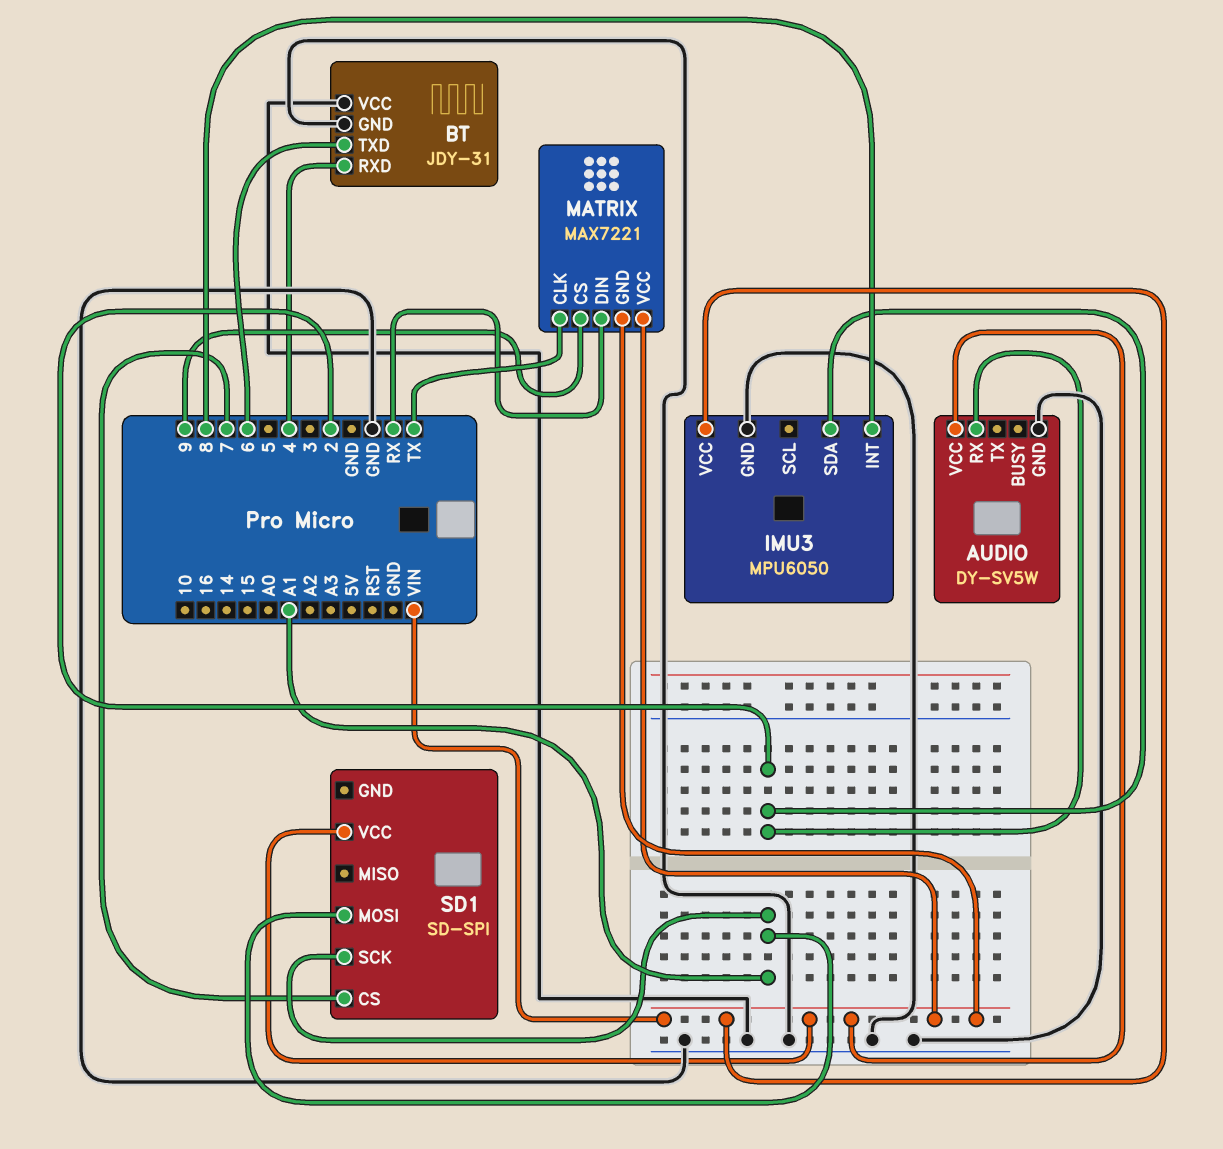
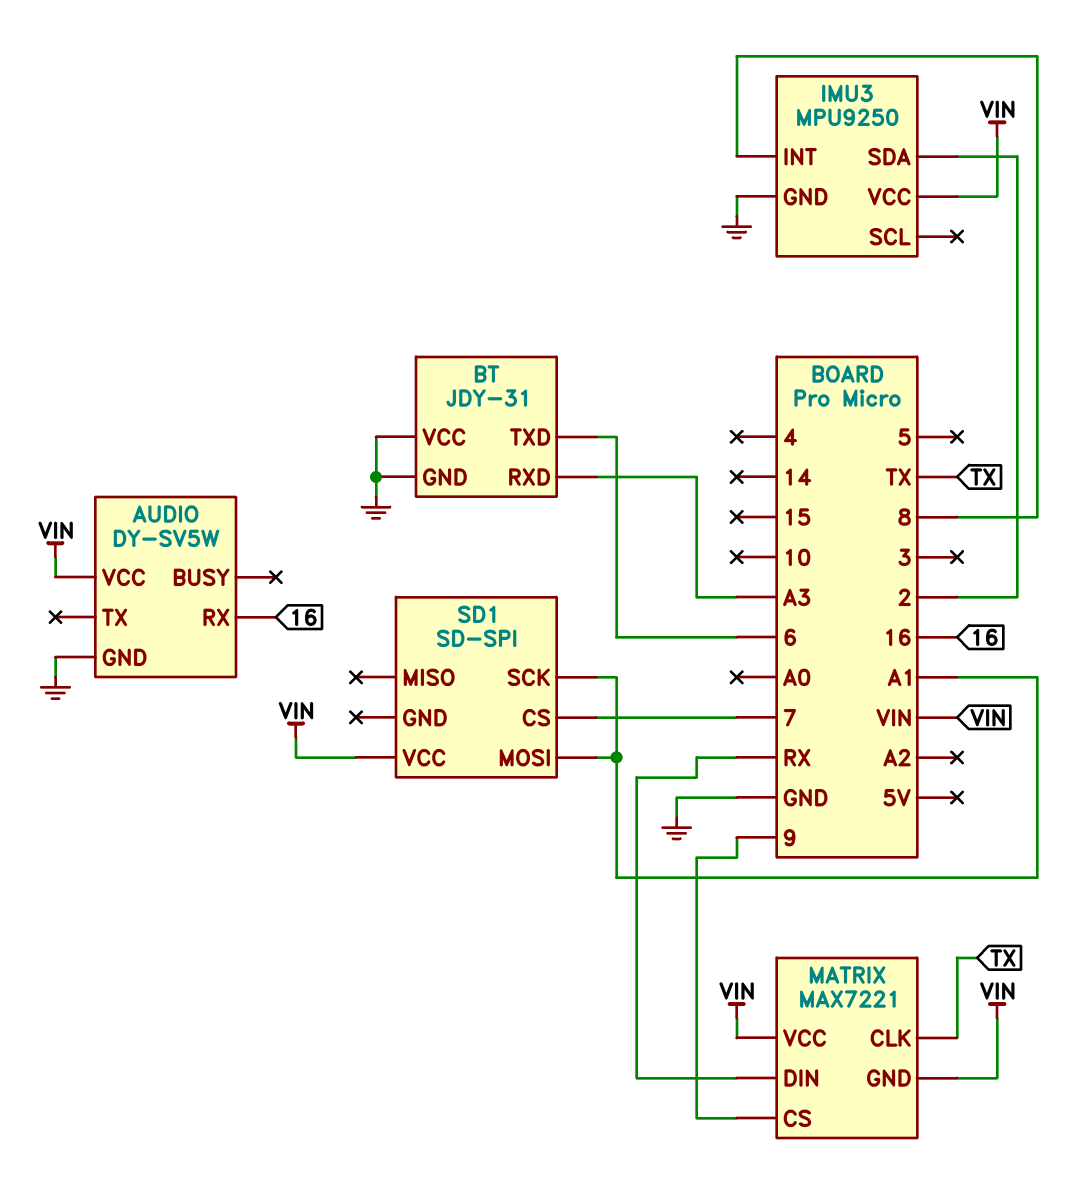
AUDIO pin RX: 2 -> 16
BT pin RXD: 4 -> A3
IMU3: MPU6050 -> MPU9250

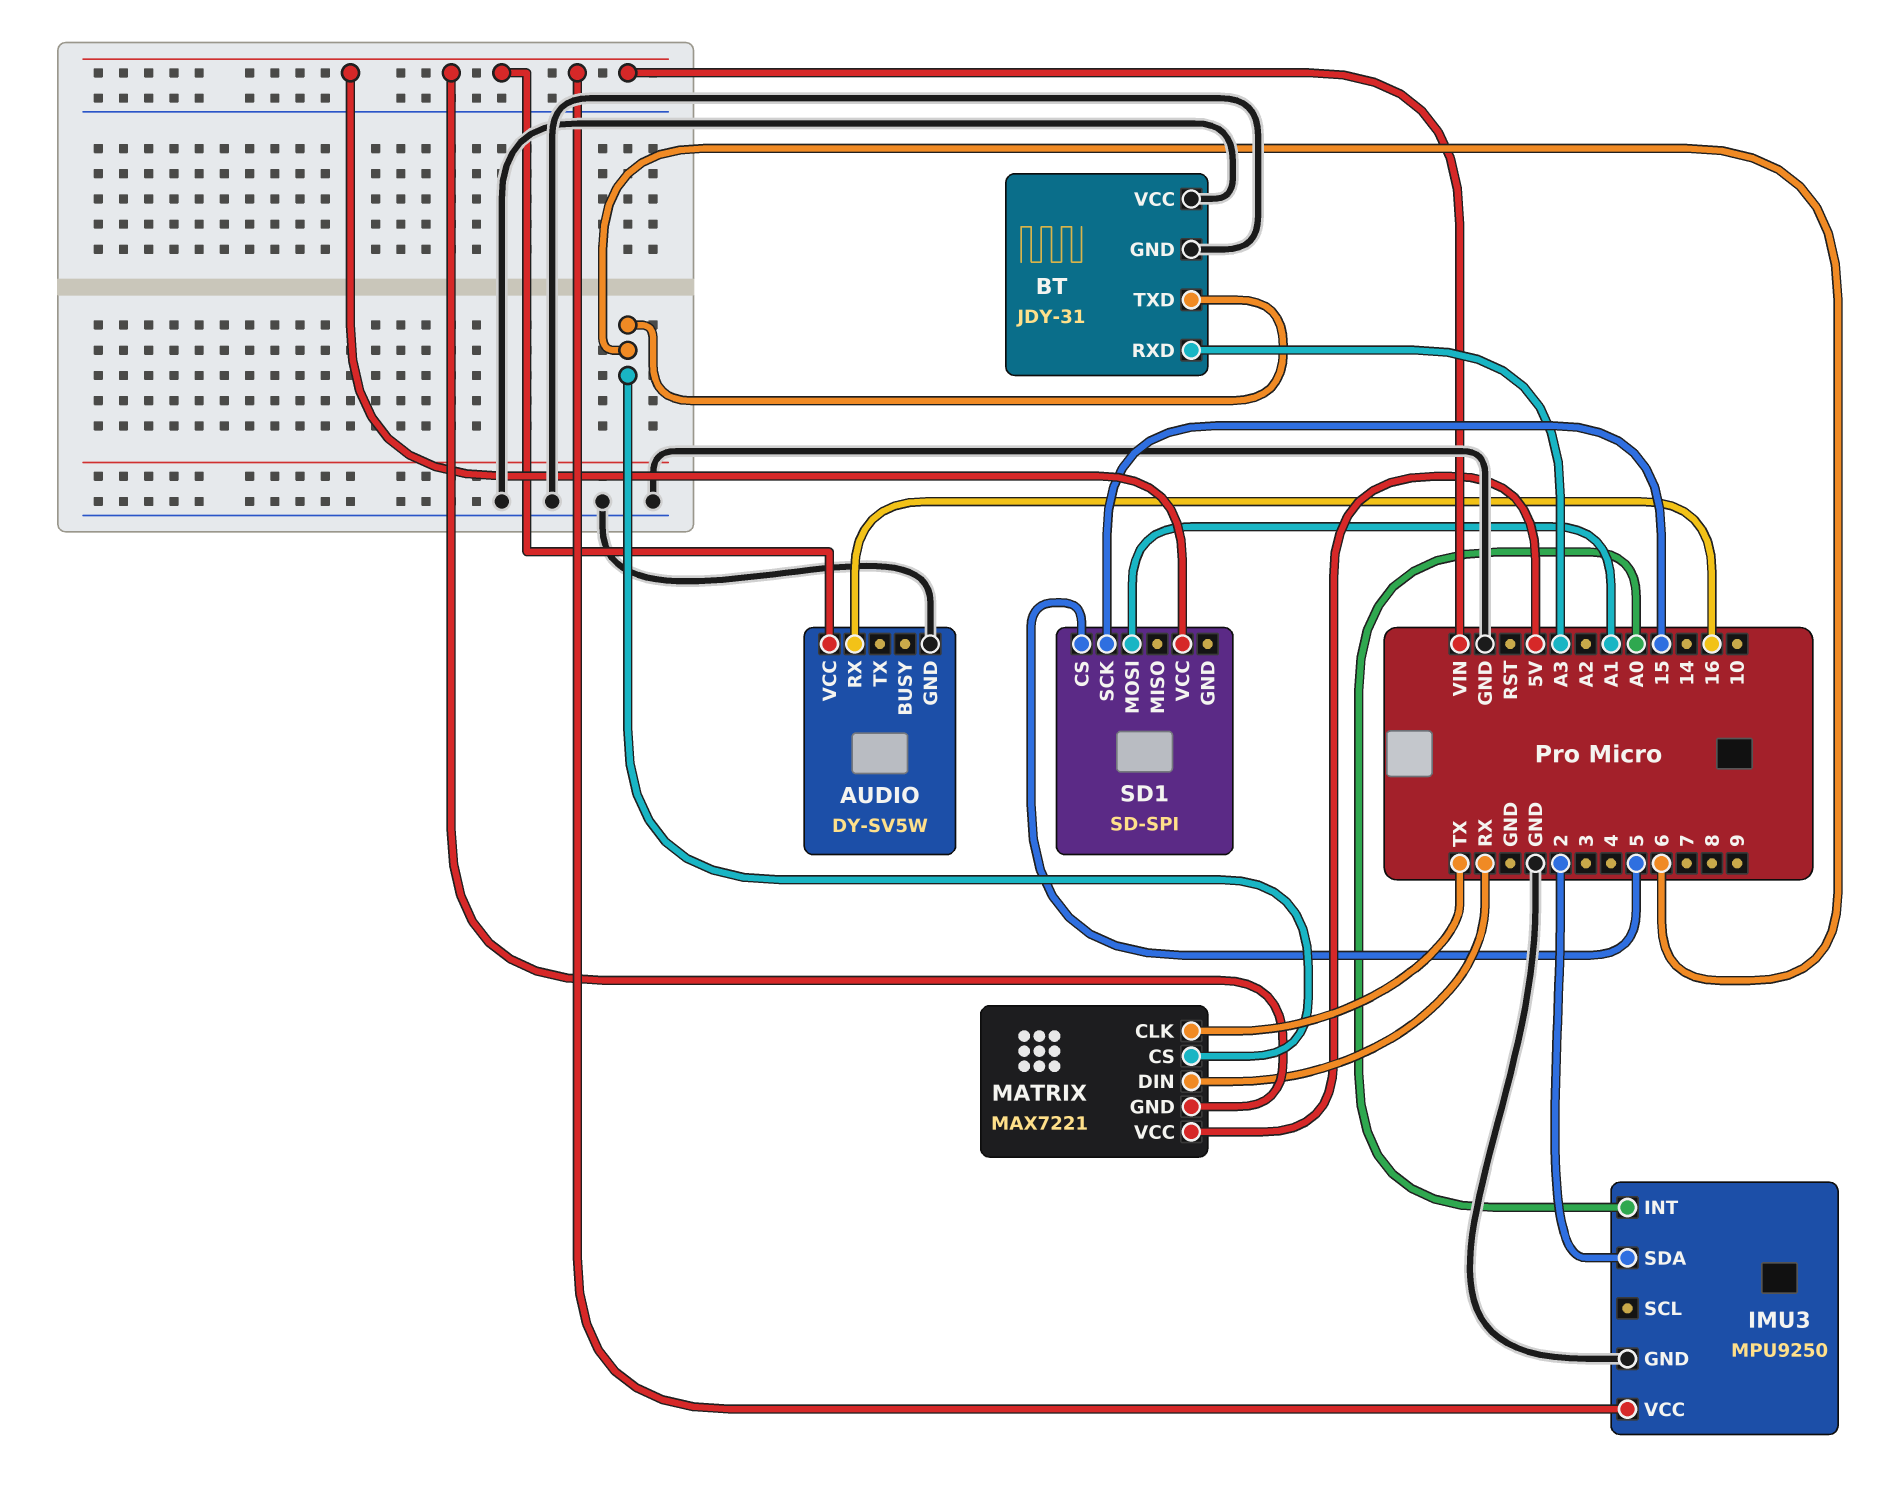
IMU3 pin INT: 8 -> A0
MATRIX pin CS: 9 -> 6
MATRIX pin VCC: VIN -> 5V
SD1 pin CS: 7 -> 5
SD1 pin SCK: A1 -> 15

